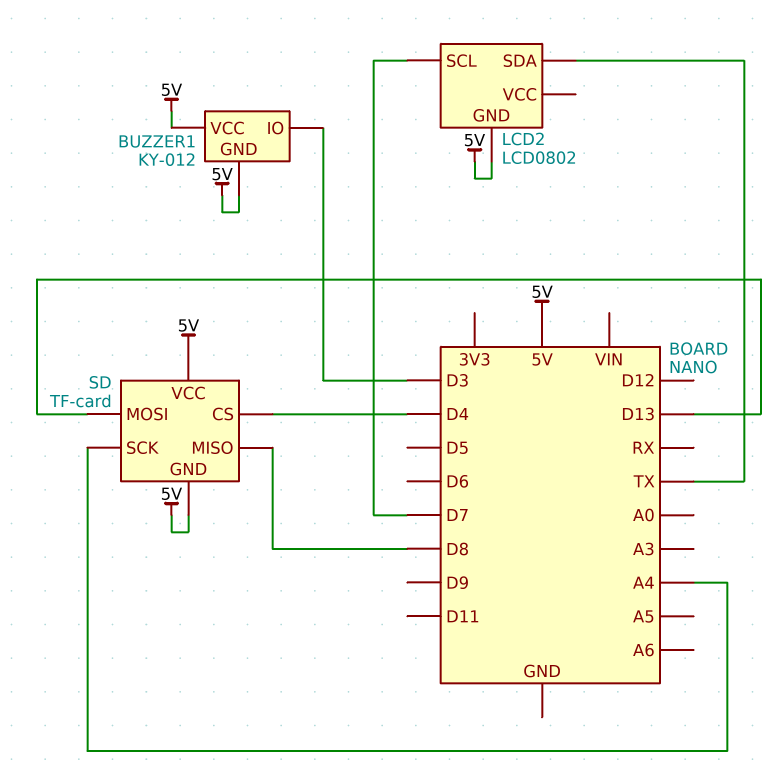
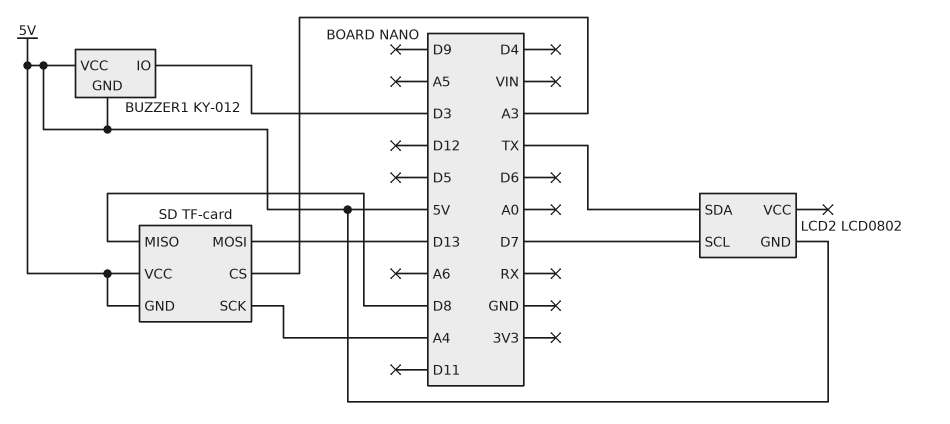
SD pin CS: D4 -> A3

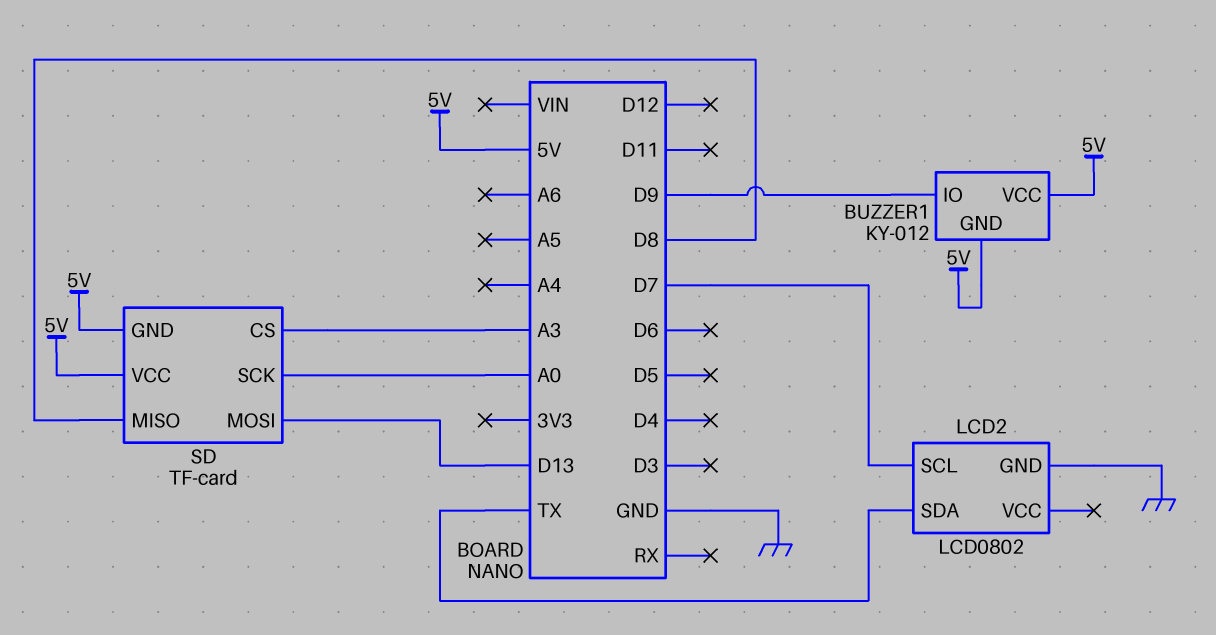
BUZZER1 pin IO: D3 -> D9
LCD2 pin GND: 5V -> GND
SD pin SCK: A4 -> A0

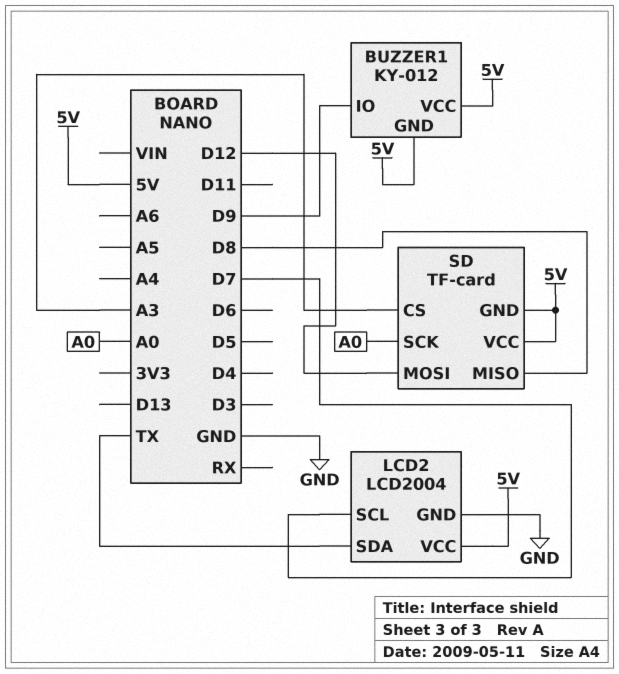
LCD2: LCD0802 -> LCD2004
LCD2 pin VCC: none -> 5V
SD pin MOSI: D13 -> D12

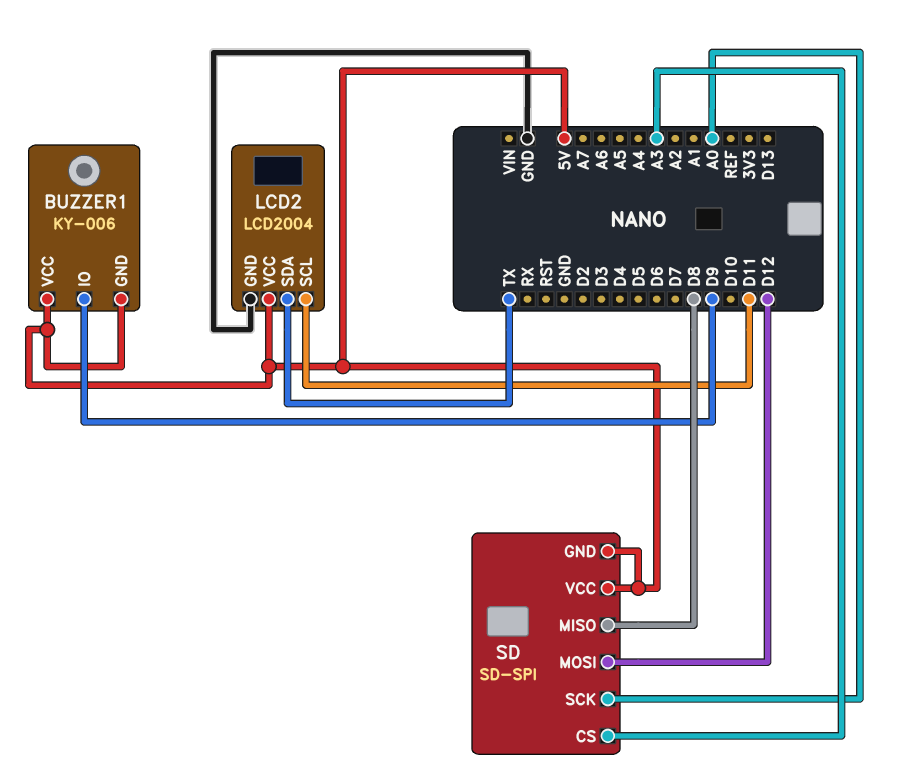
BUZZER1: KY-012 -> KY-006
LCD2 pin SCL: D7 -> D11
SD: TF-card -> SD-SPI

